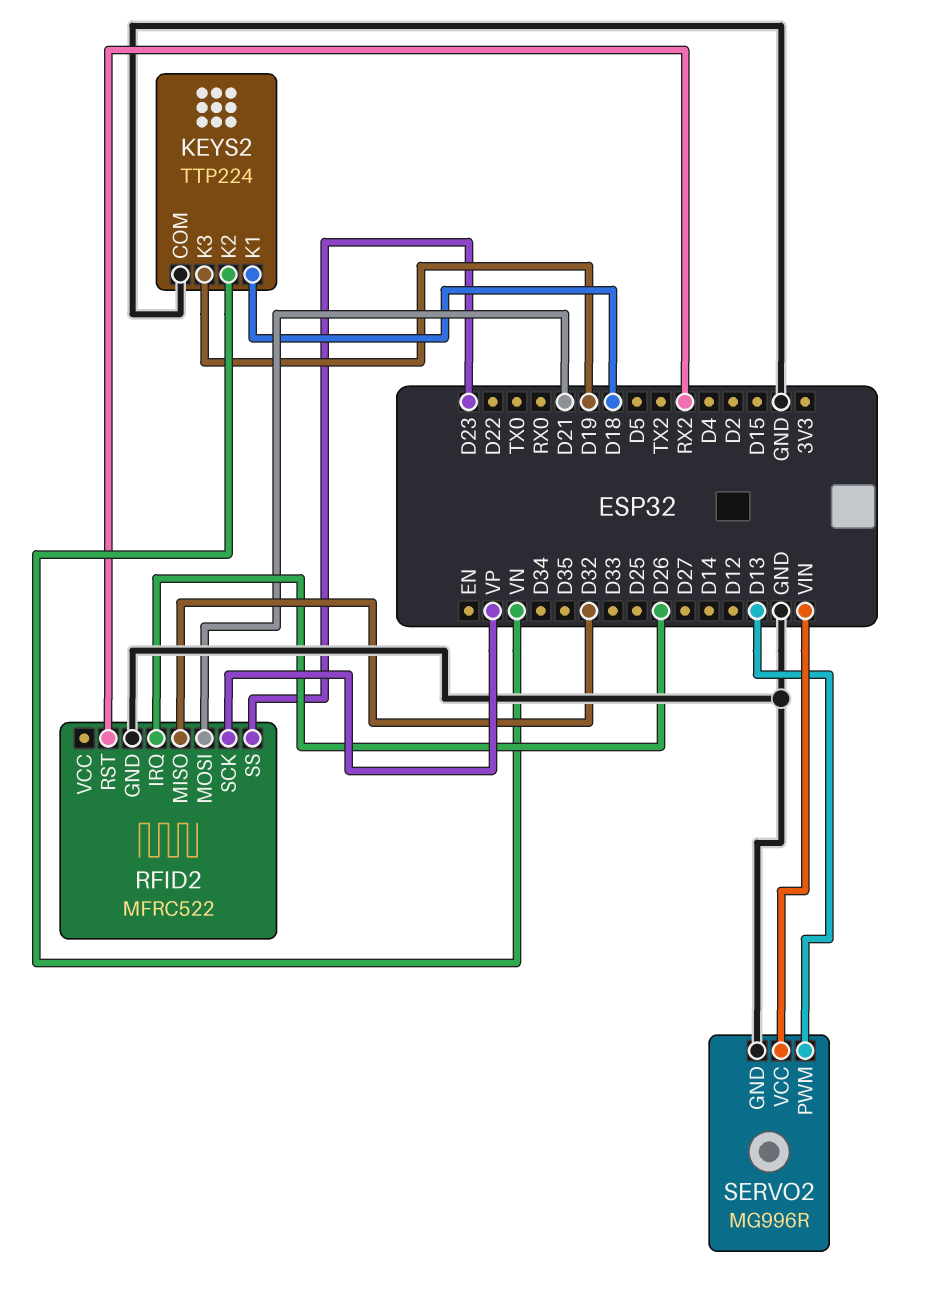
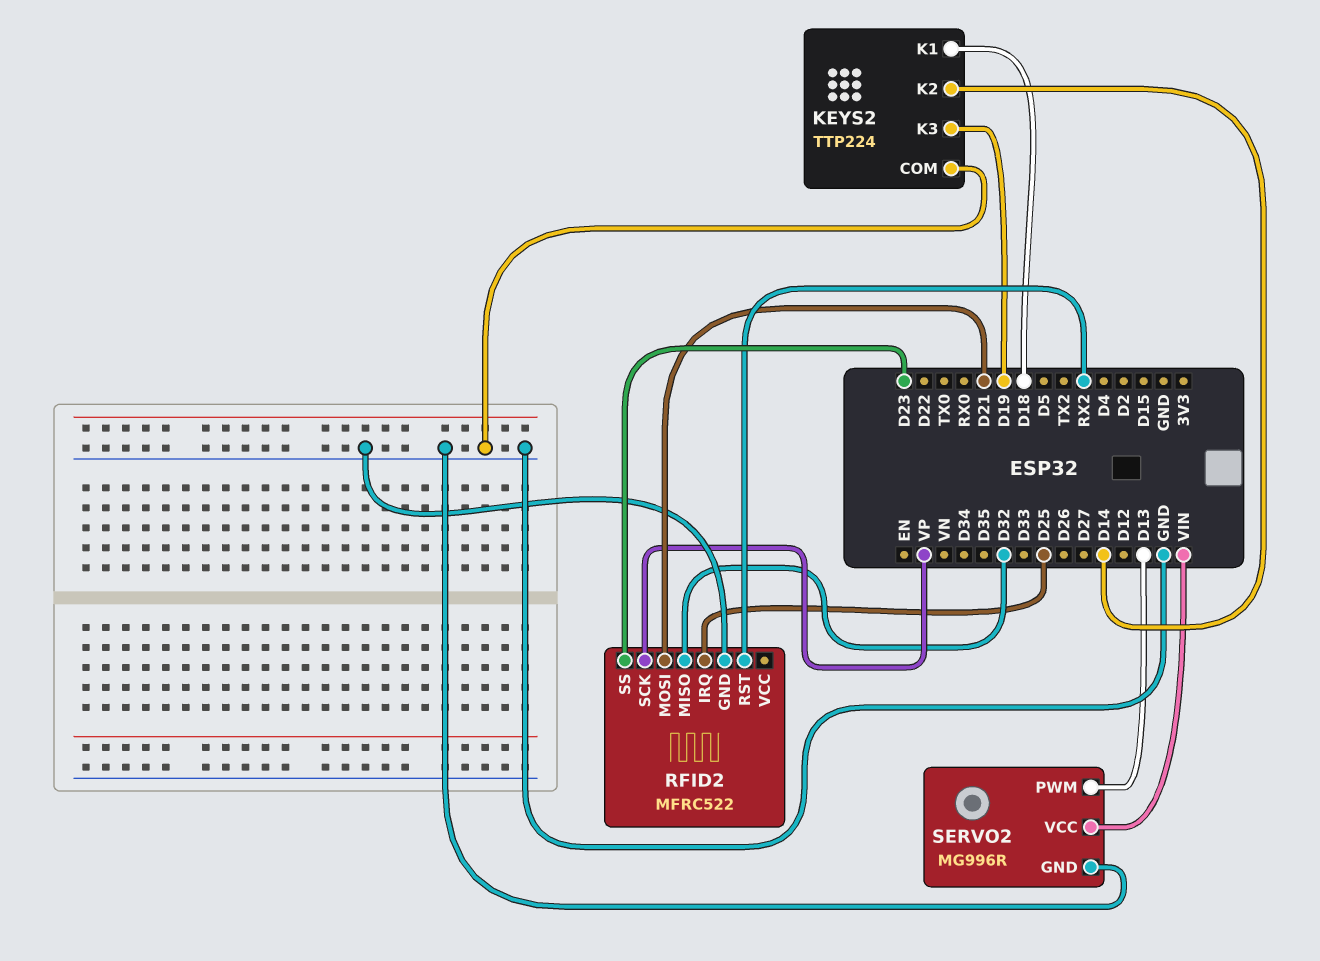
KEYS2 pin K2: VN -> D14
RFID2 pin IRQ: D26 -> D25

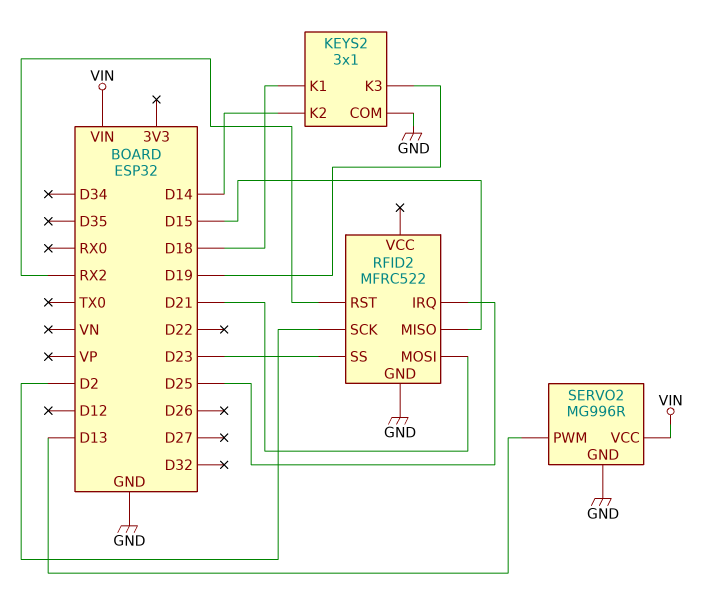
KEYS2: TTP224 -> 3x1
RFID2 pin MISO: D32 -> D15
RFID2 pin SCK: VP -> D2

